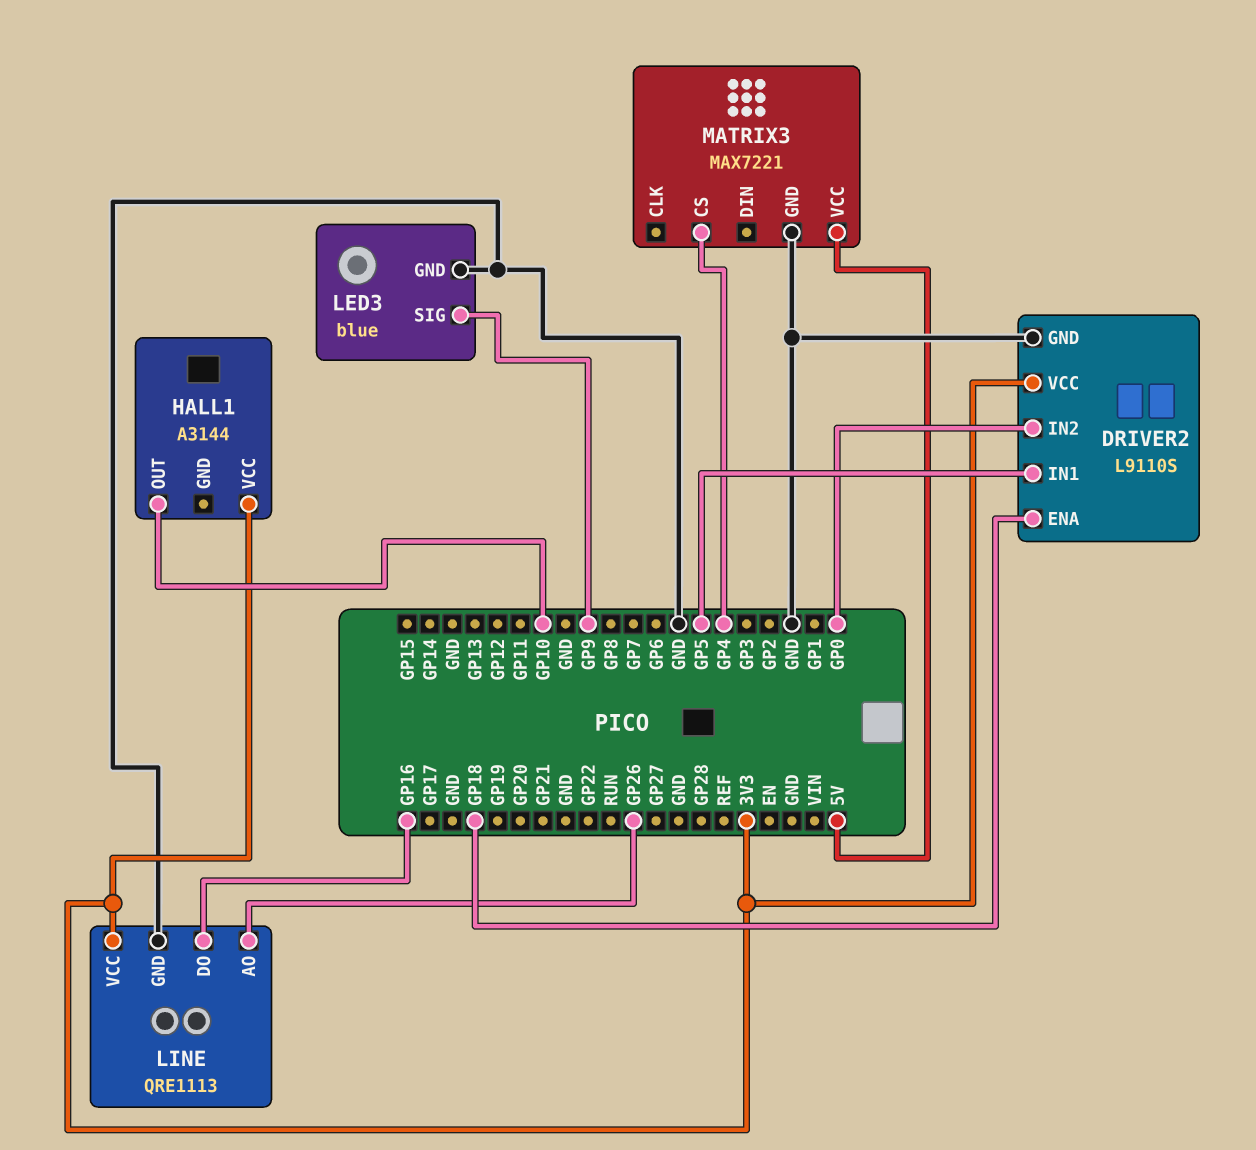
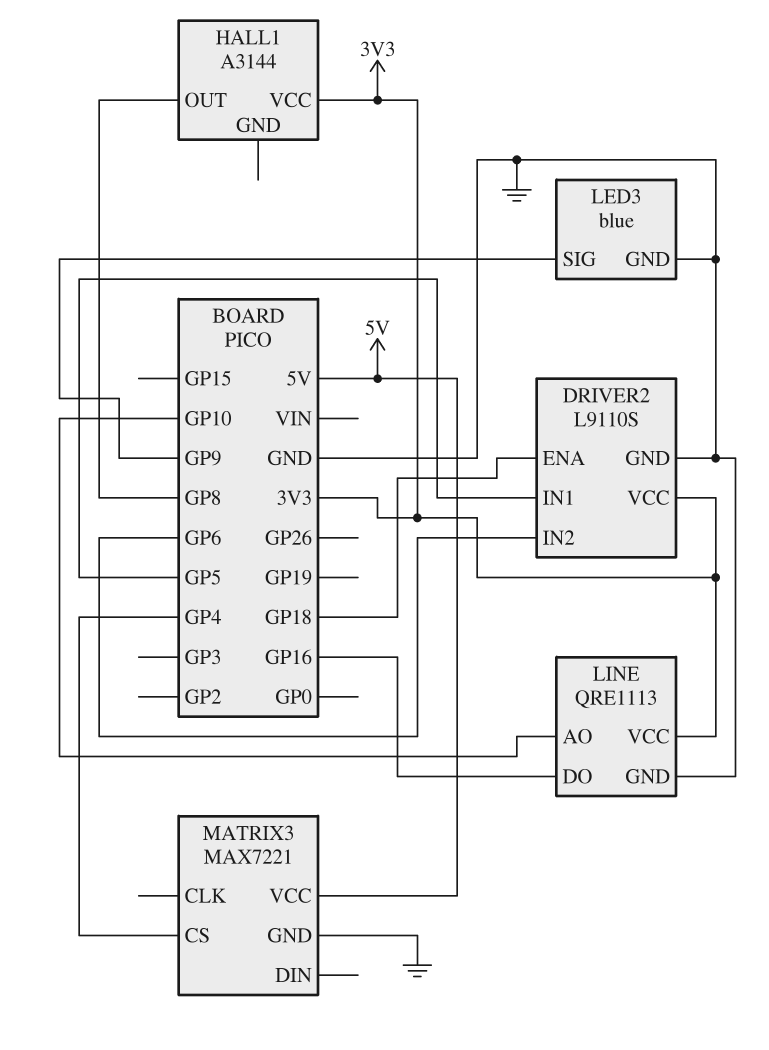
DRIVER2 pin IN2: GP0 -> GP6
HALL1 pin OUT: GP10 -> GP8
LINE pin AO: GP26 -> GP10

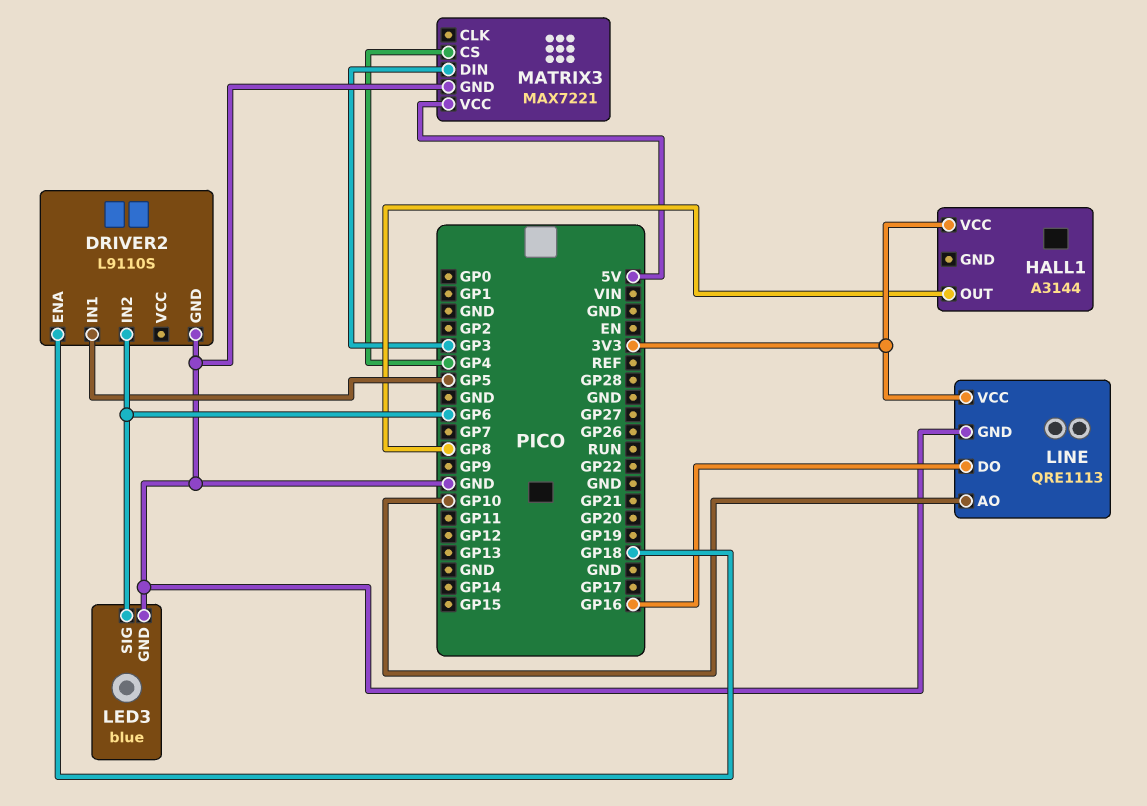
DRIVER2 pin VCC: 3V3 -> none
LED3 pin SIG: GP9 -> GP6
MATRIX3 pin DIN: none -> GP3

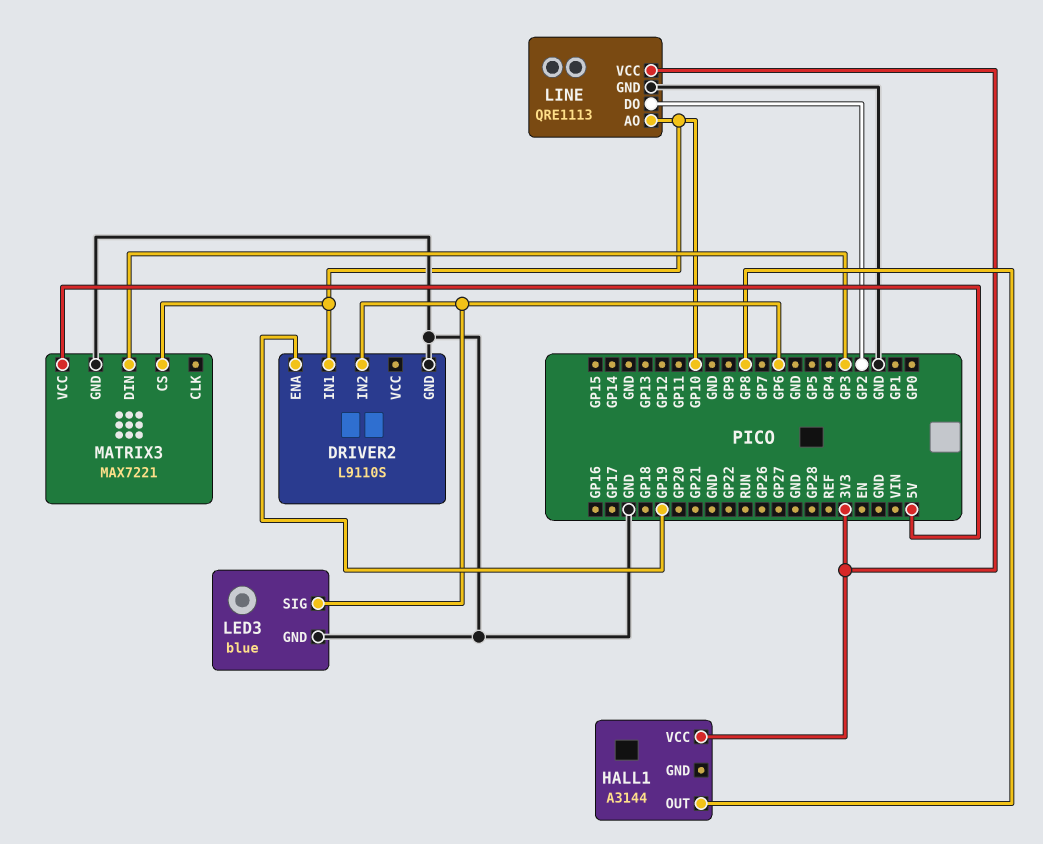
DRIVER2 pin ENA: GP18 -> GP19
DRIVER2 pin IN1: GP5 -> GP10
LINE pin DO: GP16 -> GP2
MATRIX3 pin CS: GP4 -> GP10

